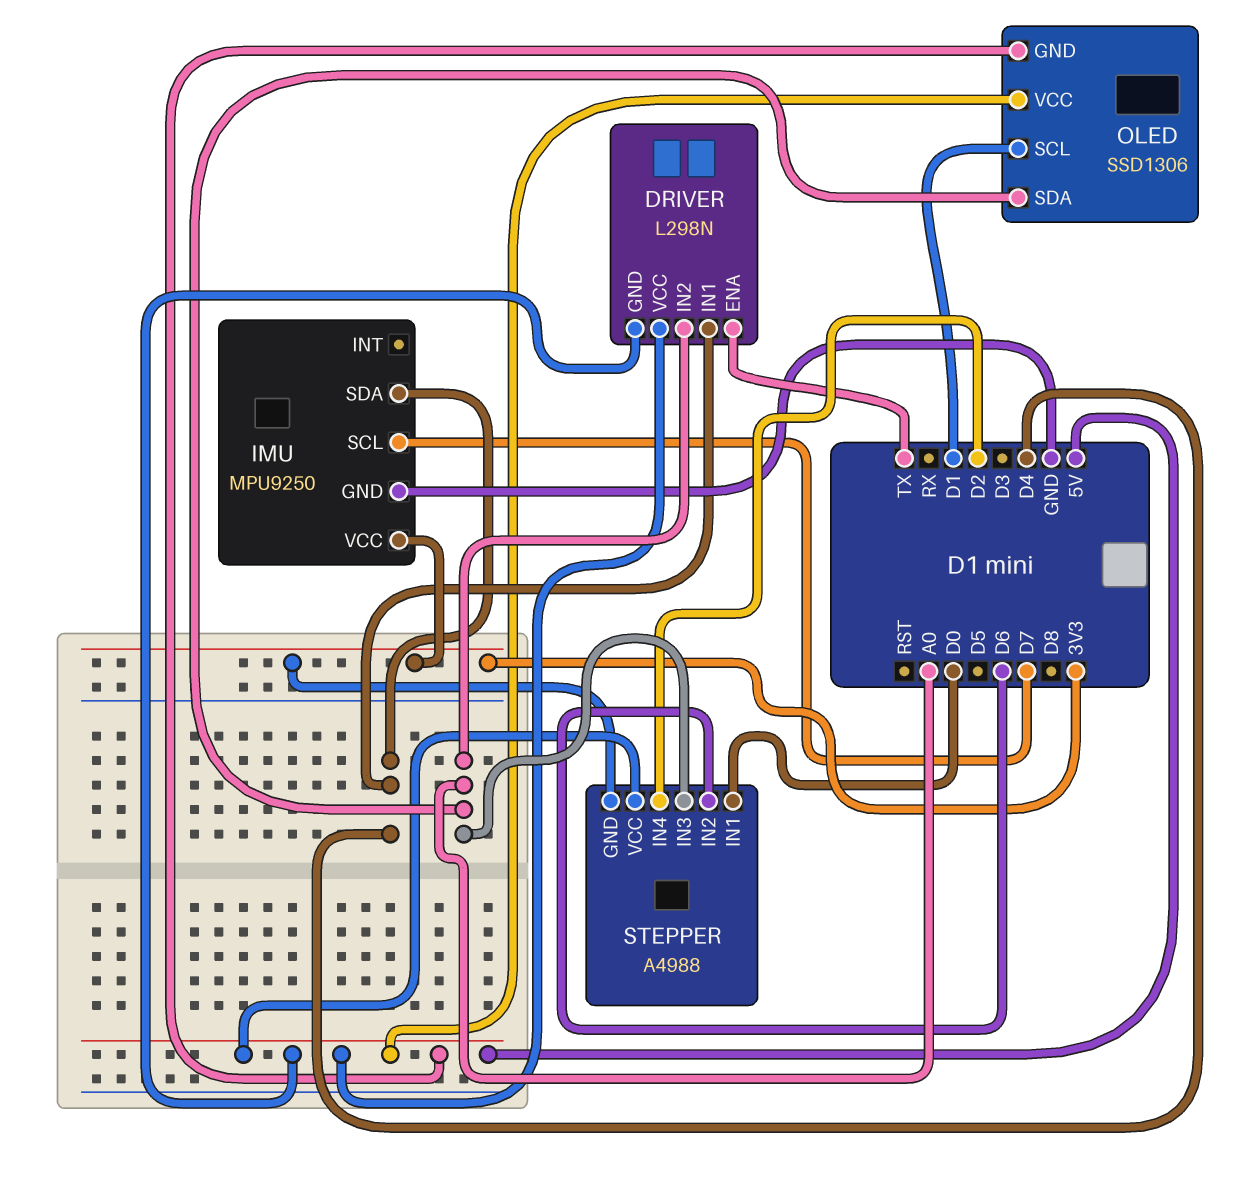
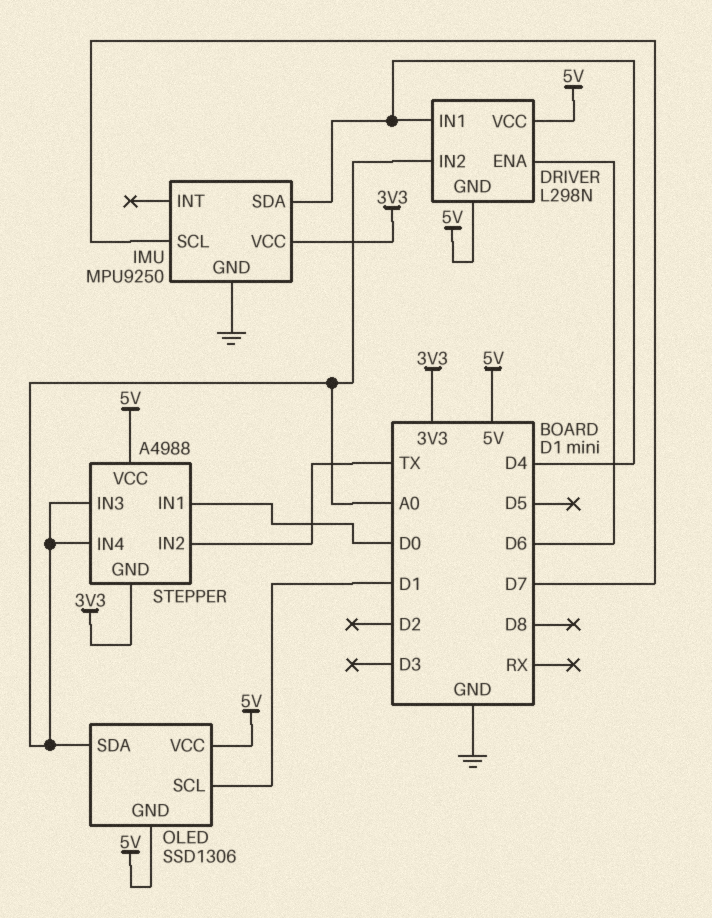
DRIVER pin ENA: TX -> D6
STEPPER pin IN2: D6 -> TX
STEPPER pin IN4: D2 -> A0

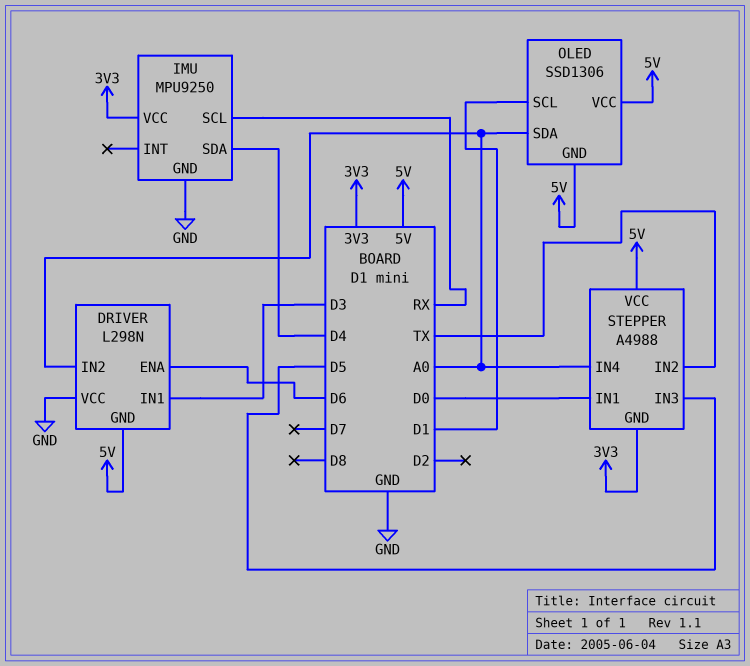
DRIVER pin IN1: D4 -> D3
DRIVER pin VCC: 5V -> GND
IMU pin SCL: D7 -> RX
STEPPER pin IN3: A0 -> D5

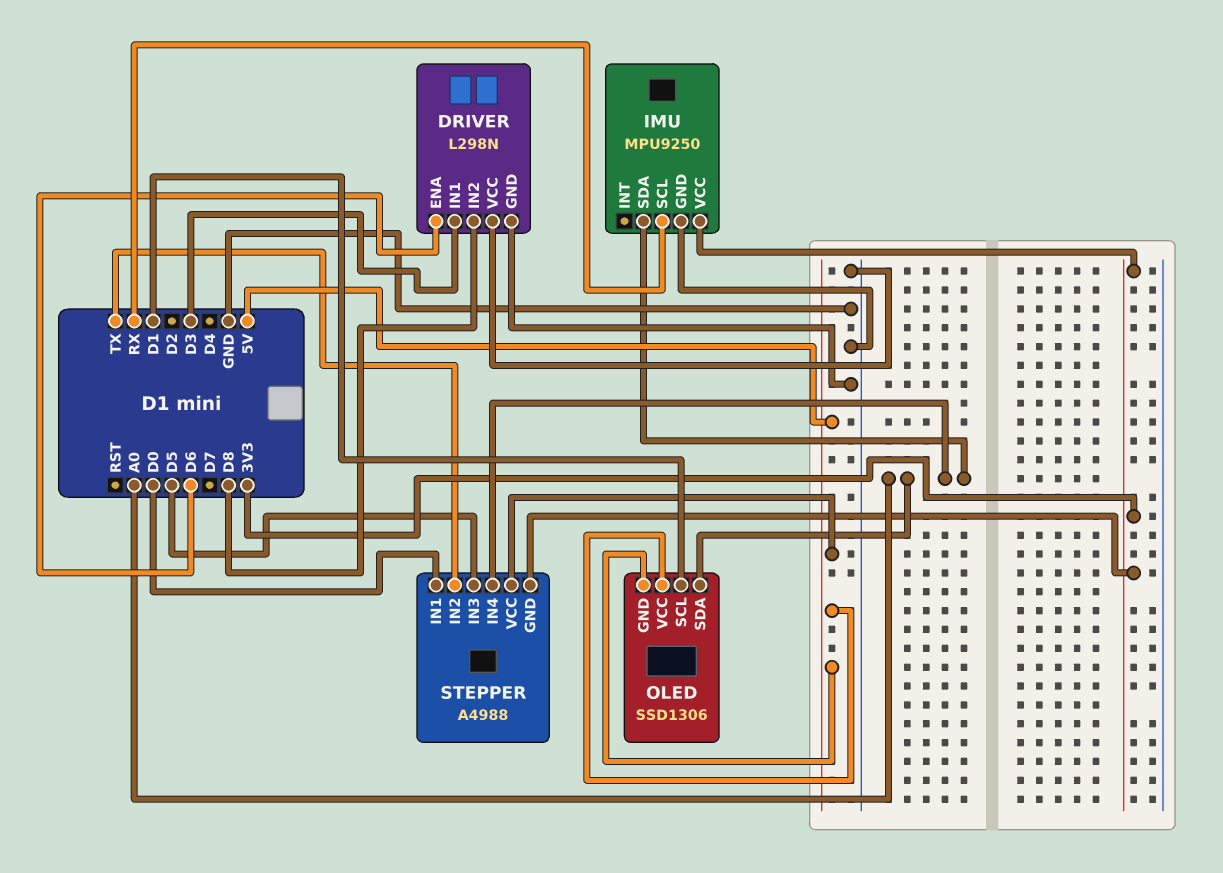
DRIVER pin GND: 5V -> GND
DRIVER pin IN2: A0 -> D8
IMU pin SDA: D4 -> A0

